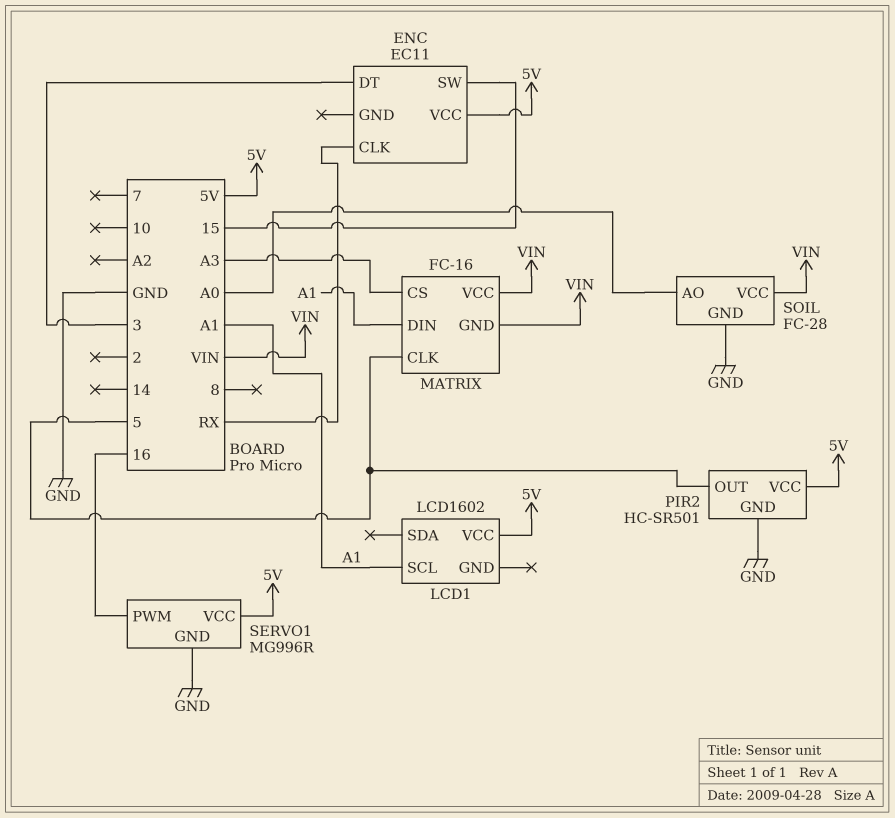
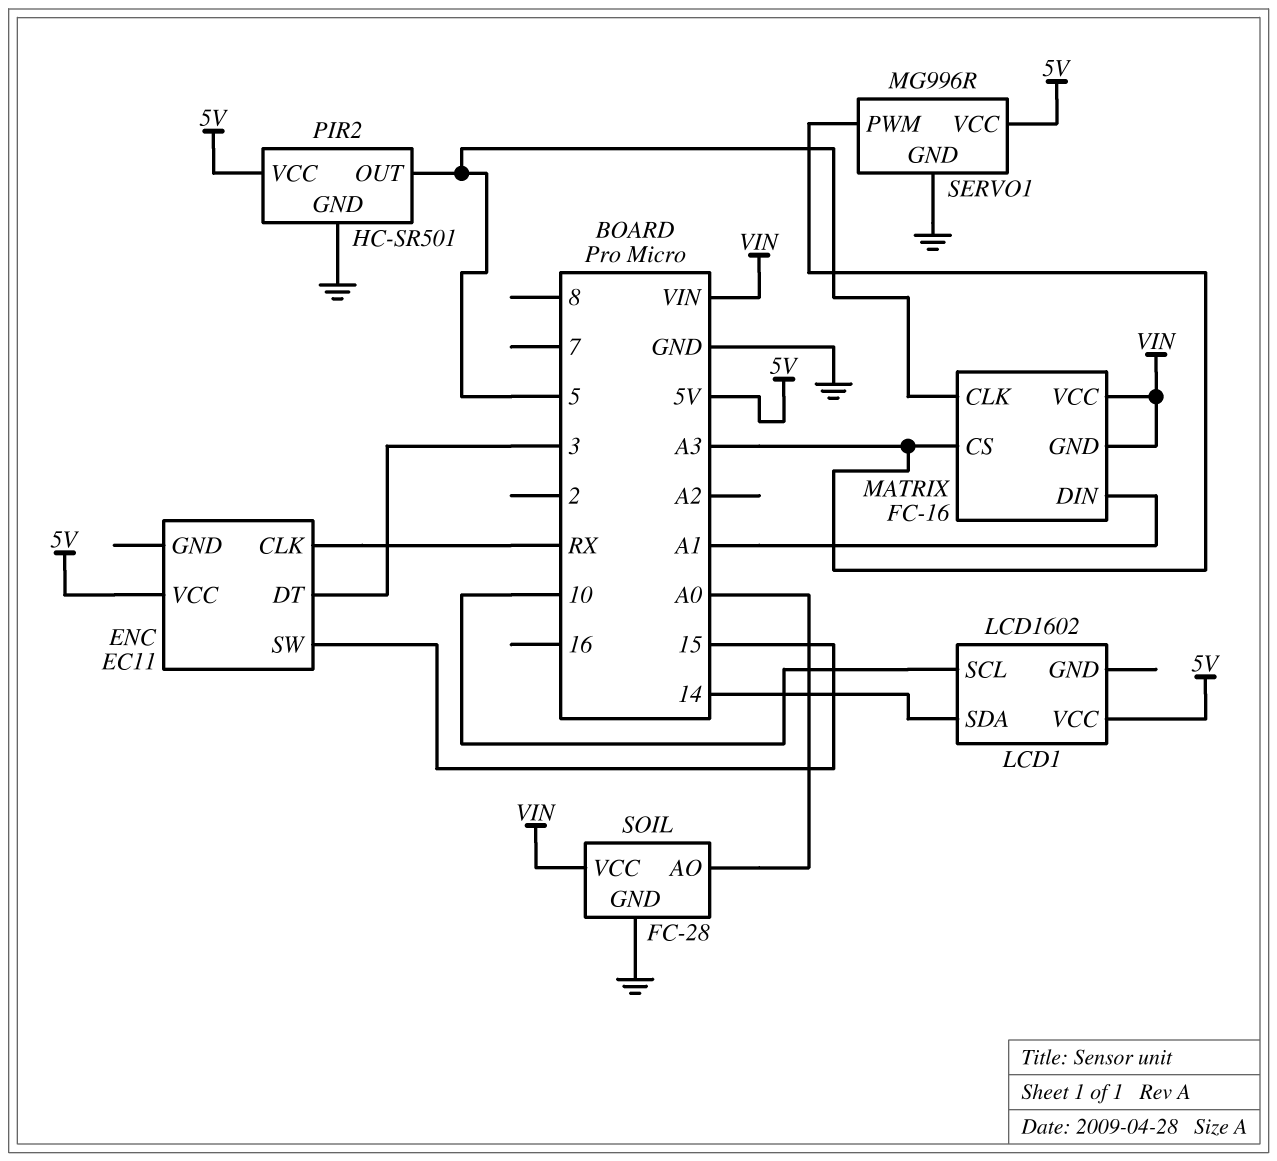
LCD1 pin SCL: A1 -> 10
LCD1 pin SDA: none -> 14
SERVO1 pin PWM: 16 -> A3

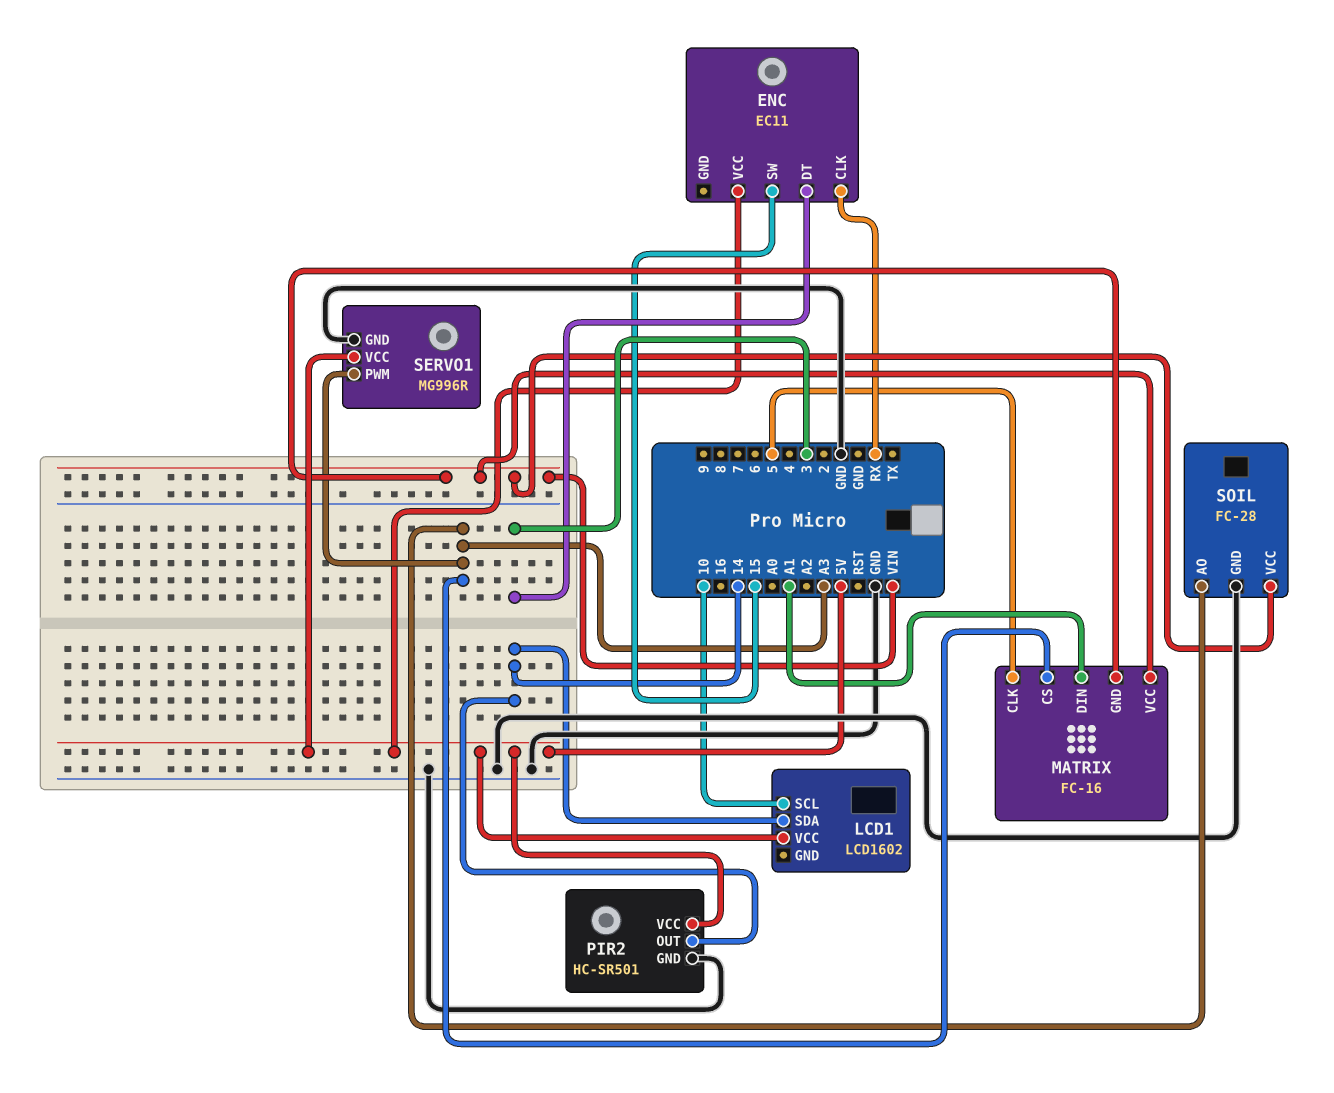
PIR2 pin OUT: 5 -> 14
SOIL pin AO: A0 -> A3

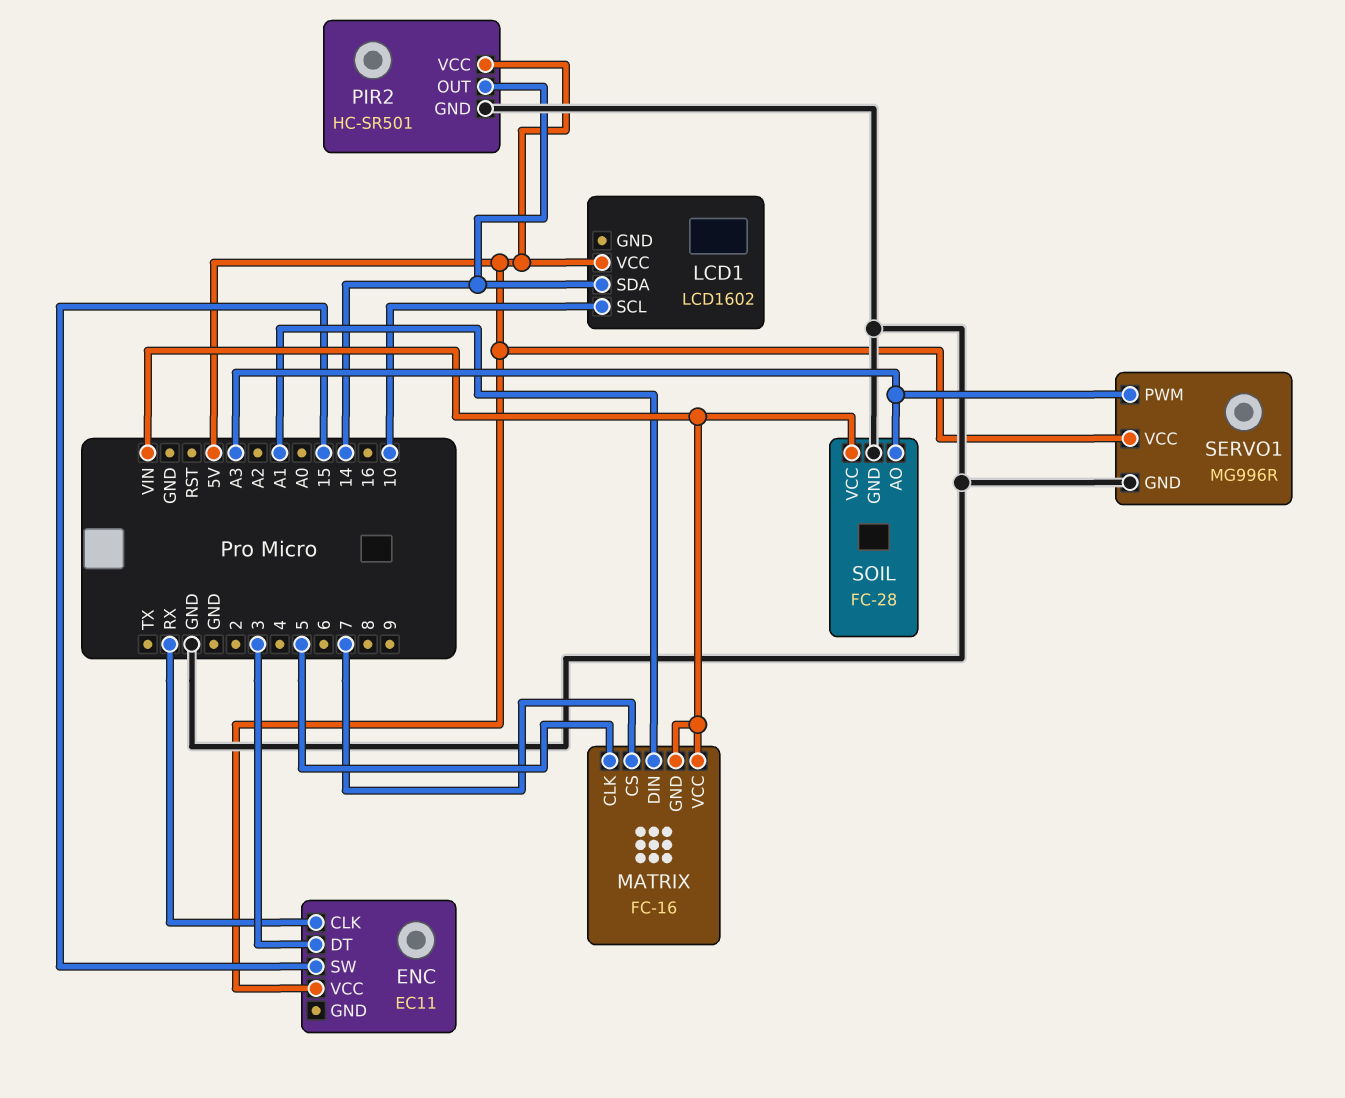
MATRIX pin CS: A3 -> 7

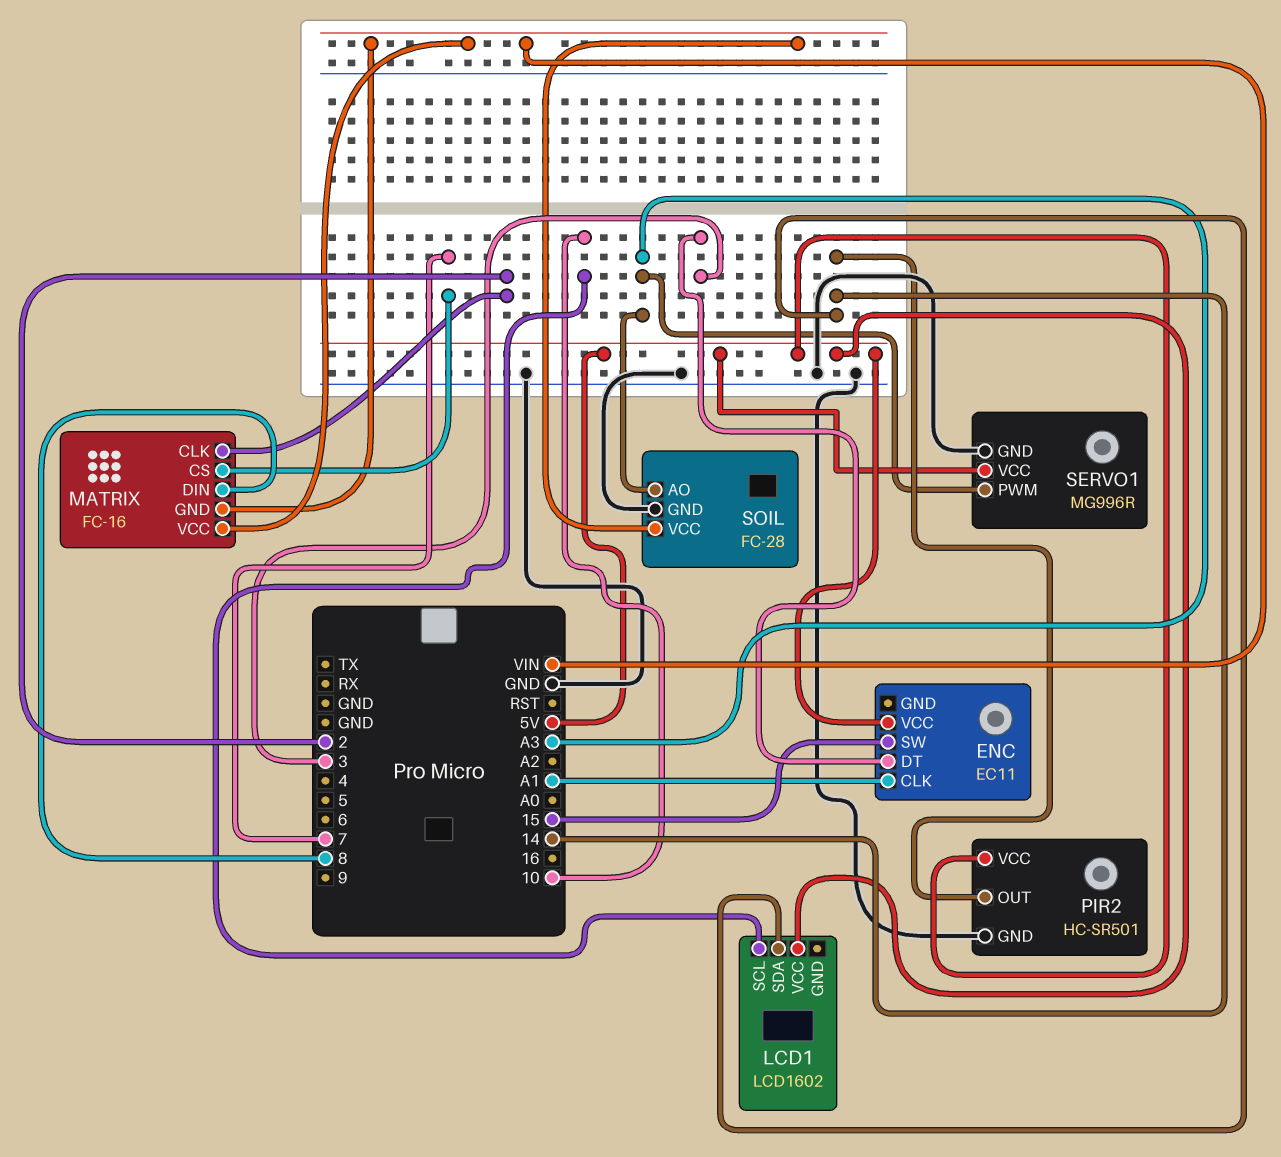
ENC pin CLK: RX -> A1
MATRIX pin CLK: 5 -> 2
MATRIX pin DIN: A1 -> 8

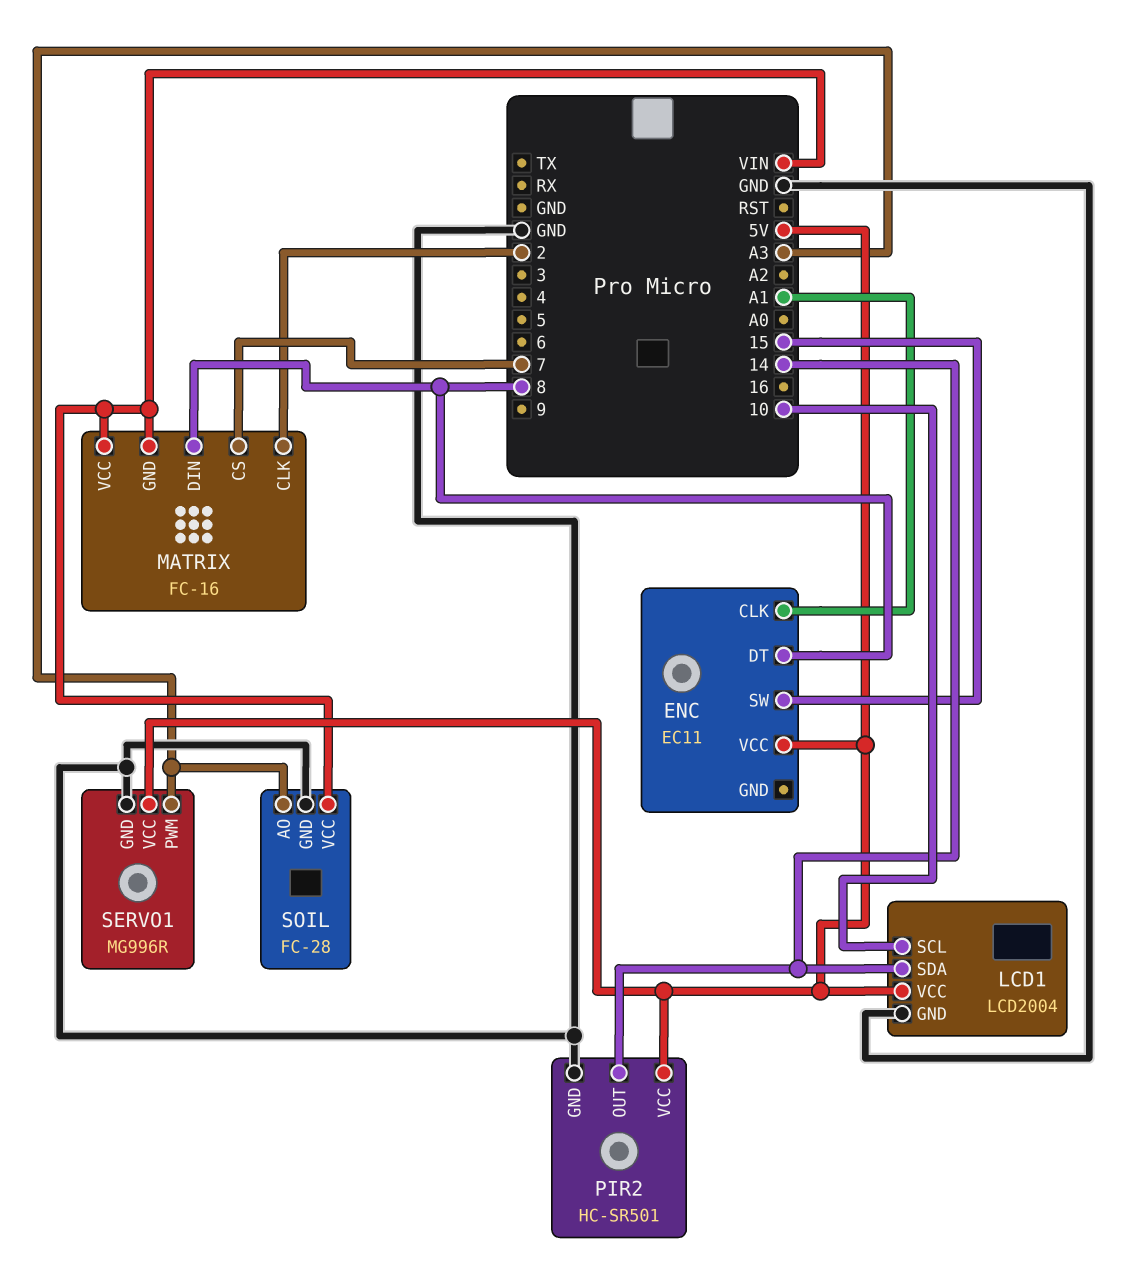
ENC pin DT: 3 -> 8
LCD1: LCD1602 -> LCD2004
LCD1 pin GND: none -> GND

